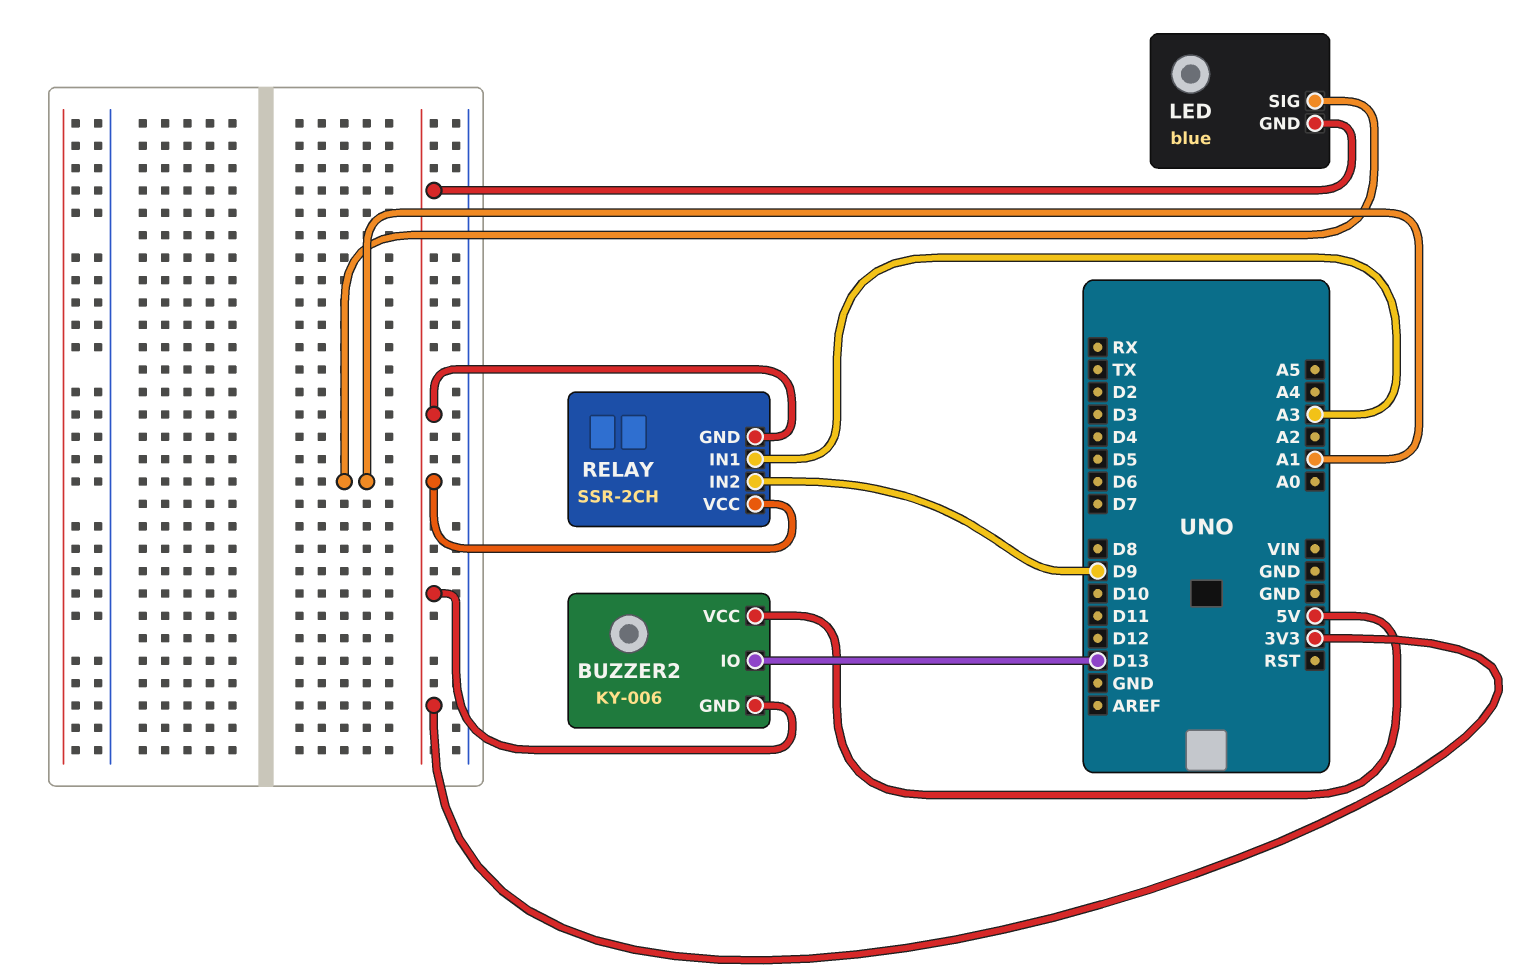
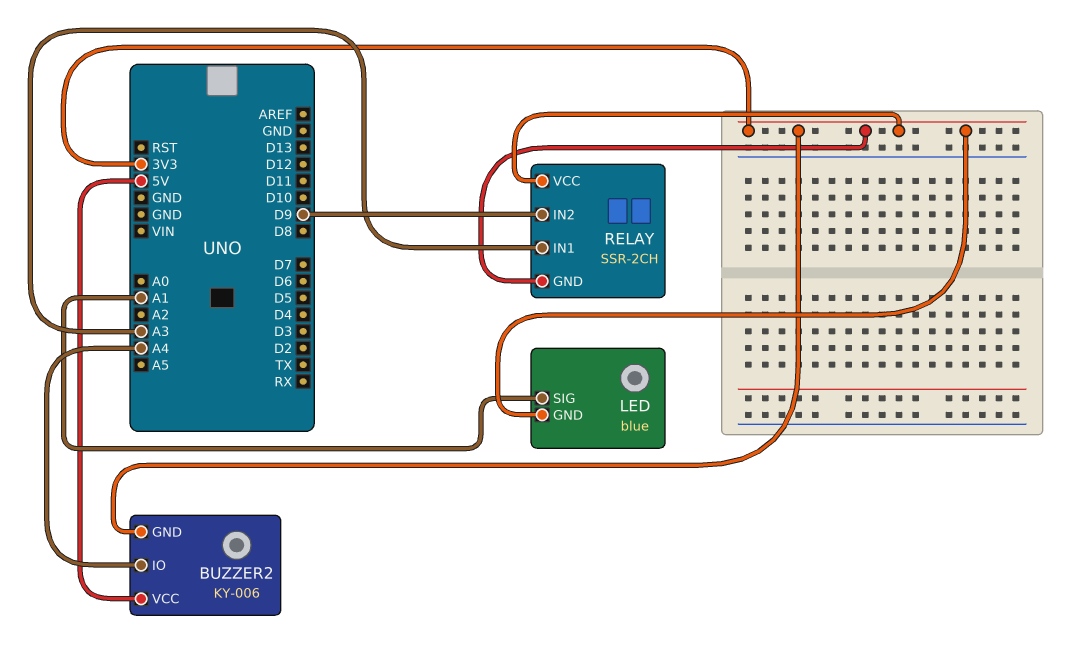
BUZZER2 pin IO: D13 -> A4

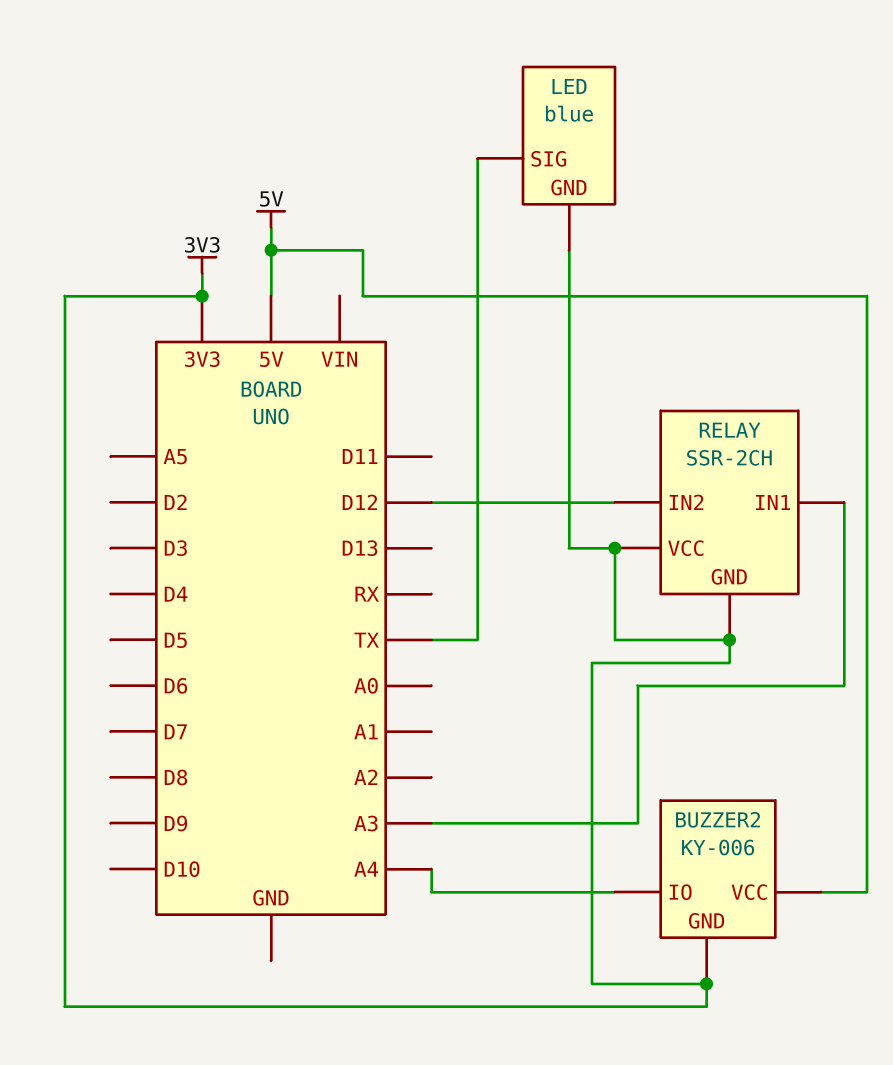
LED pin SIG: A1 -> TX
RELAY pin IN2: D9 -> D12

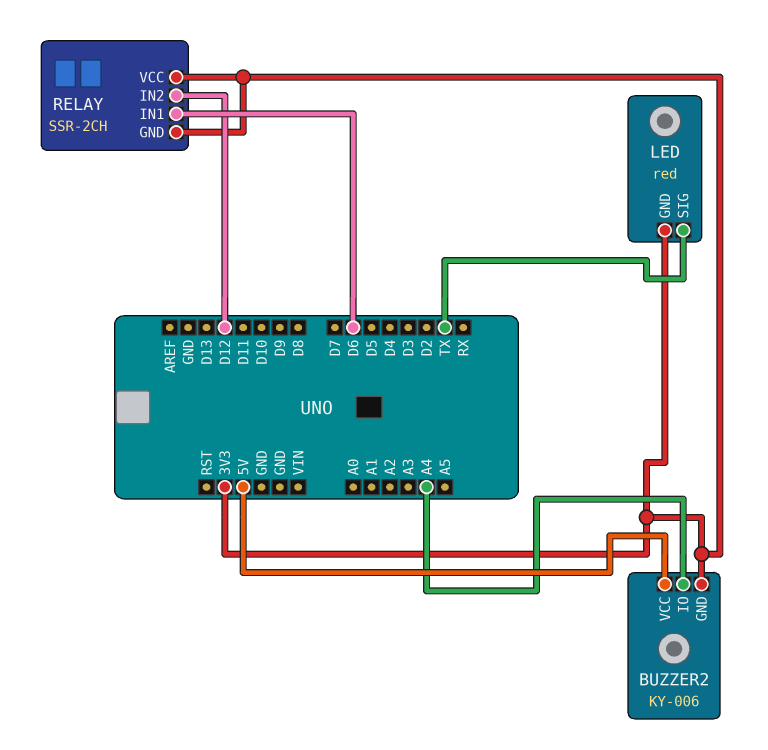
LED: blue -> red
RELAY pin IN1: A3 -> D6

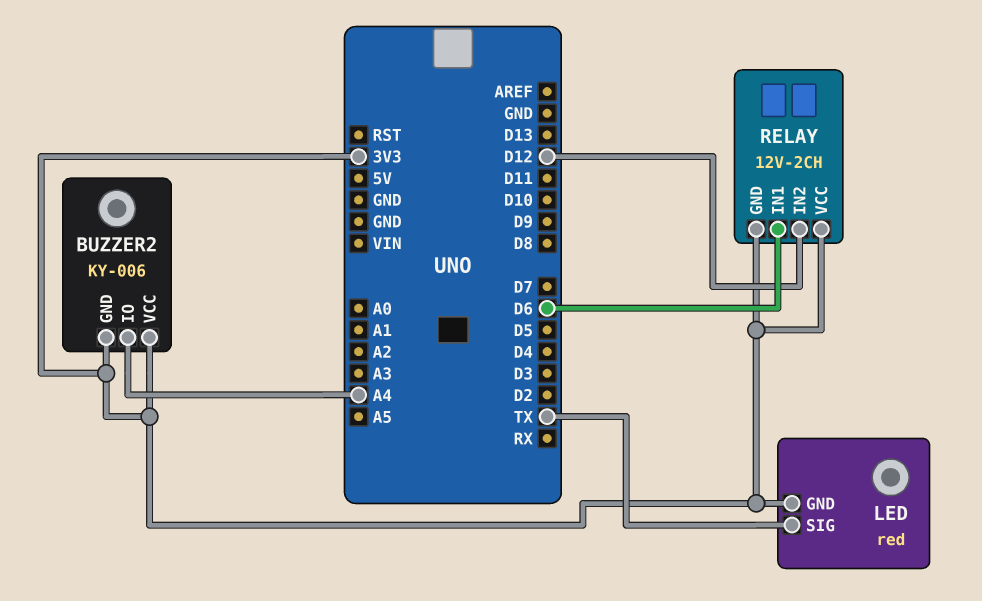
BUZZER2 pin VCC: 5V -> 3V3
RELAY: SSR-2CH -> 12V-2CH

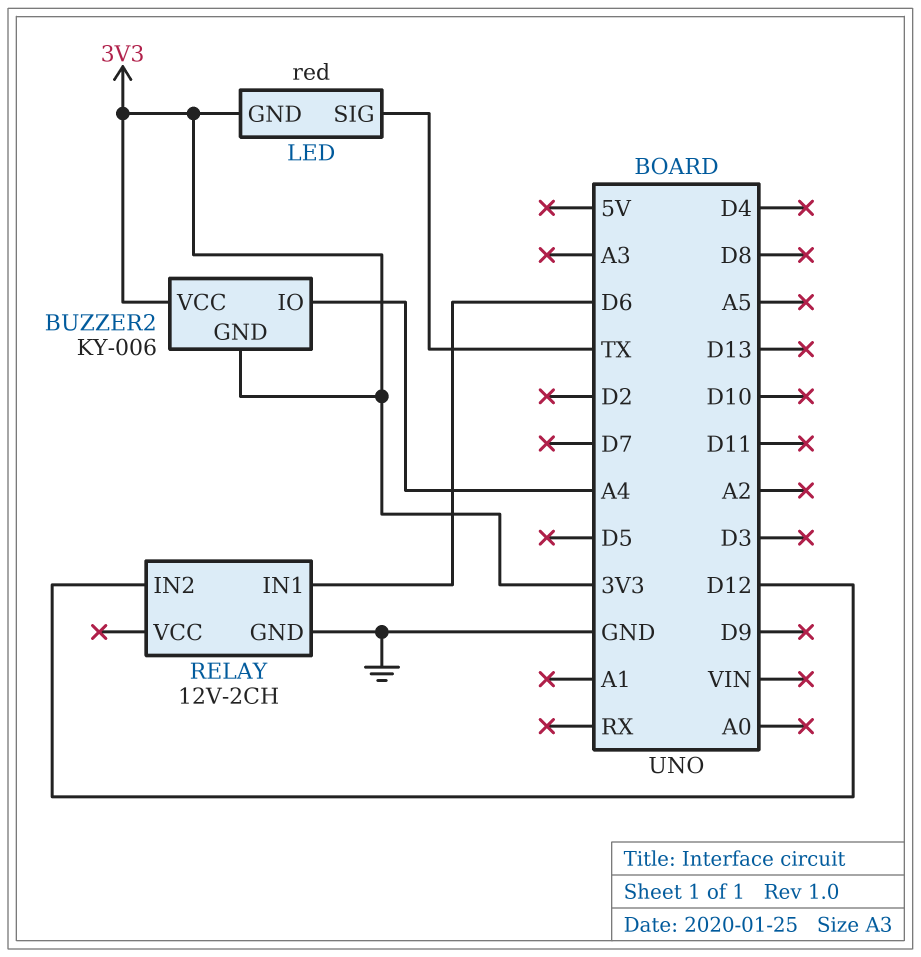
RELAY pin GND: 3V3 -> GND
RELAY pin VCC: 3V3 -> none

